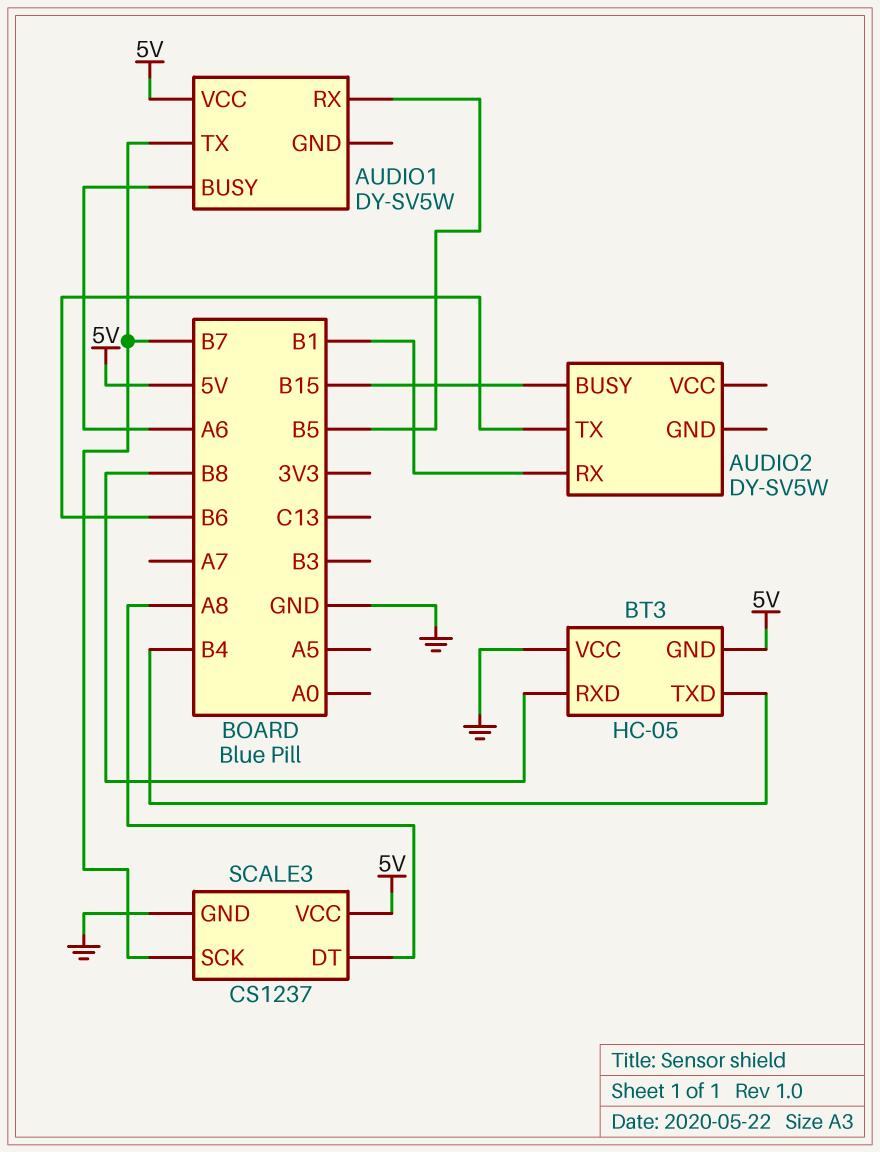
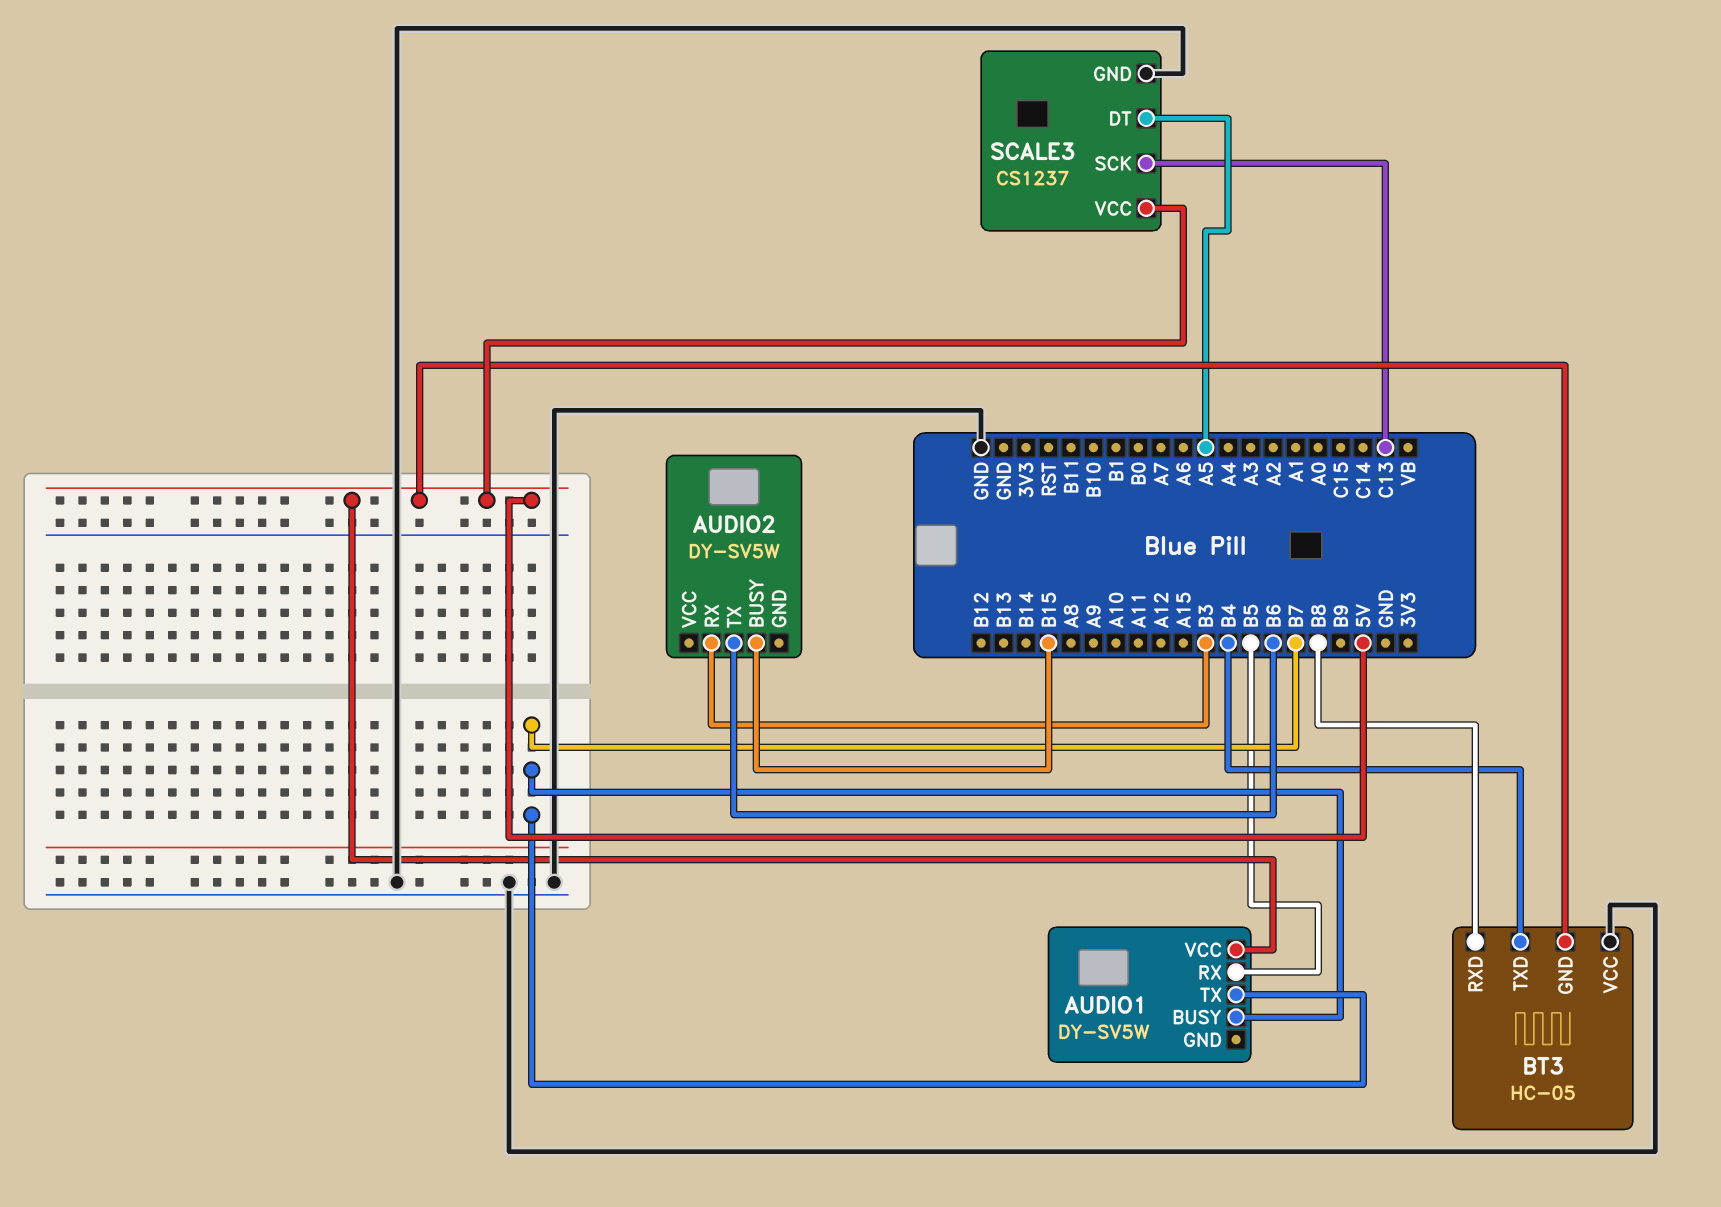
AUDIO1 pin BUSY: A6 -> B7
AUDIO2 pin RX: B1 -> B3
SCALE3 pin DT: A8 -> A5
SCALE3 pin SCK: B7 -> C13

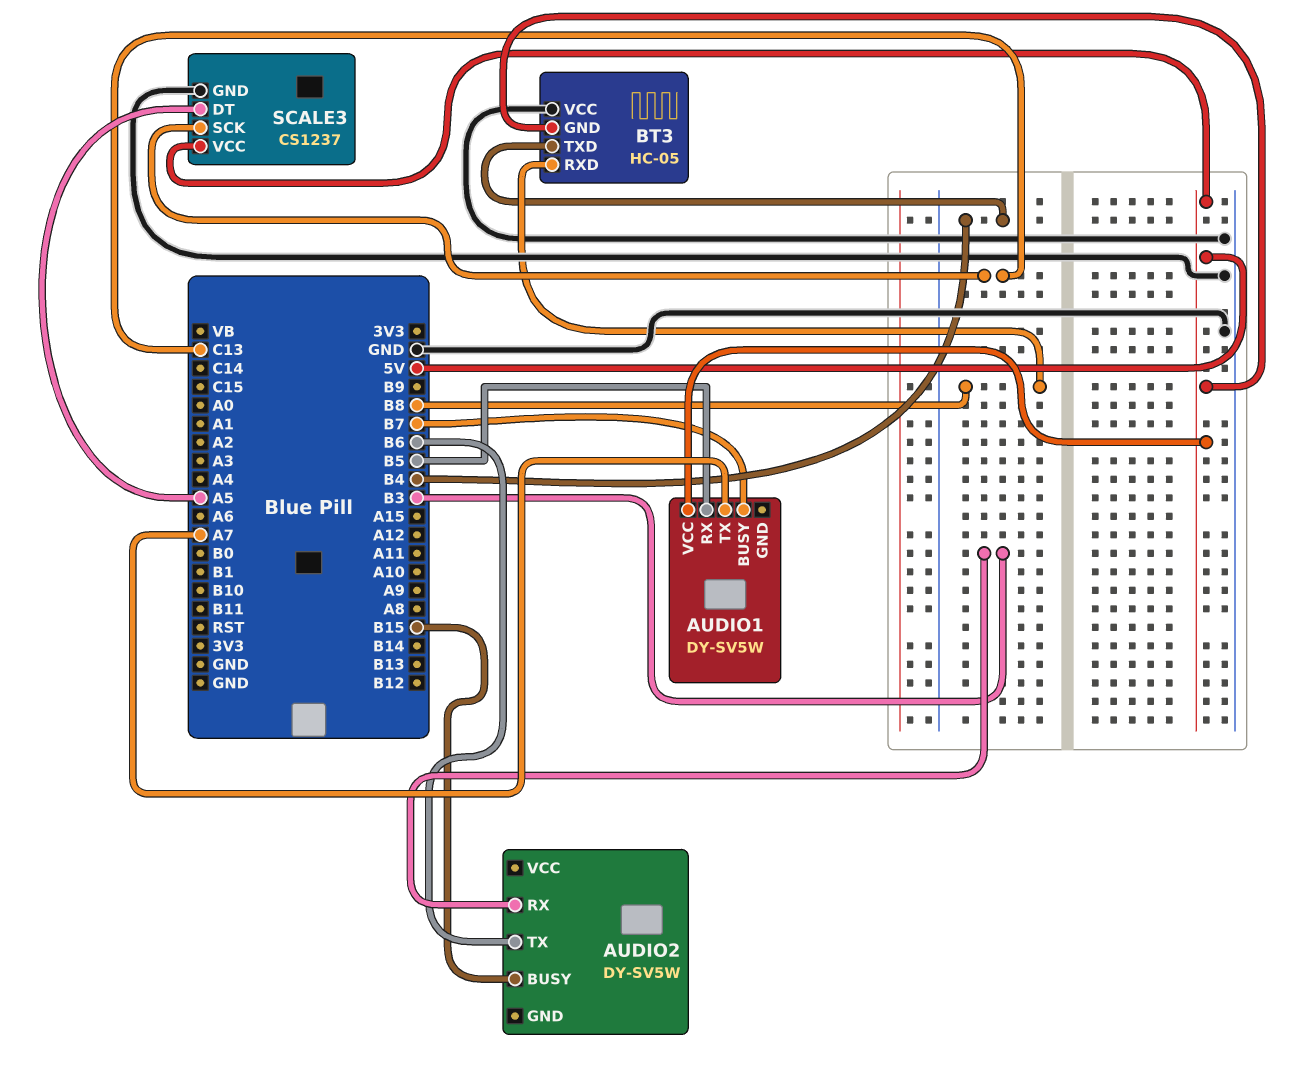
AUDIO1 pin TX: B7 -> A7

